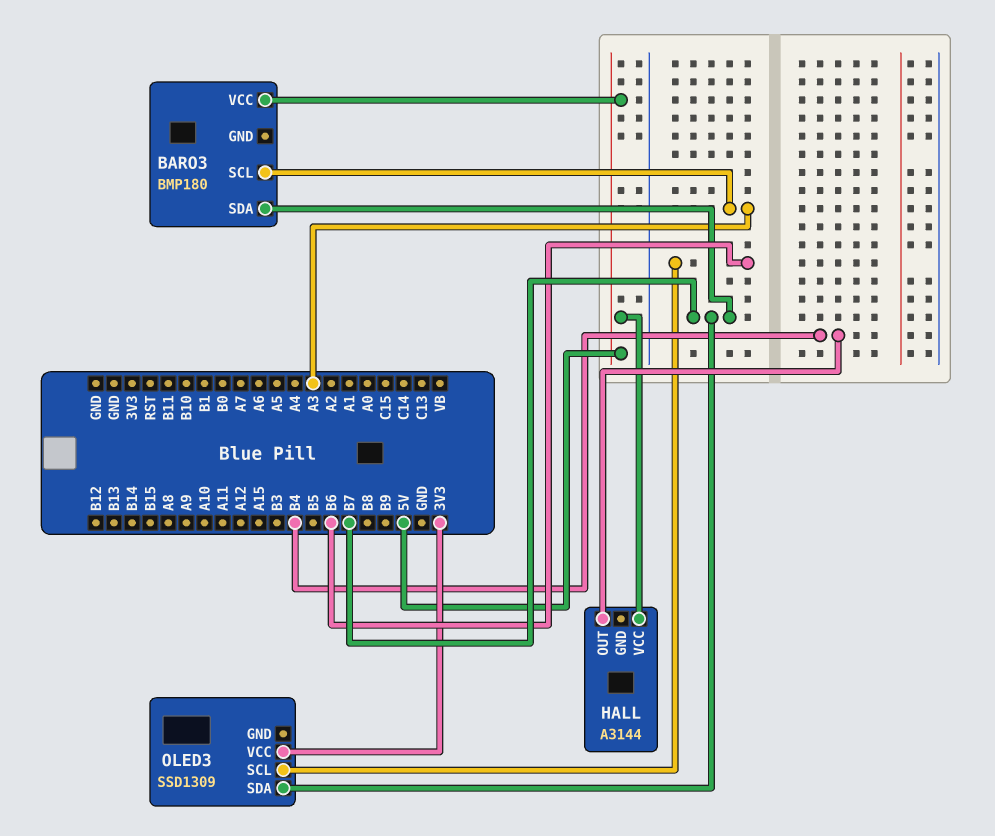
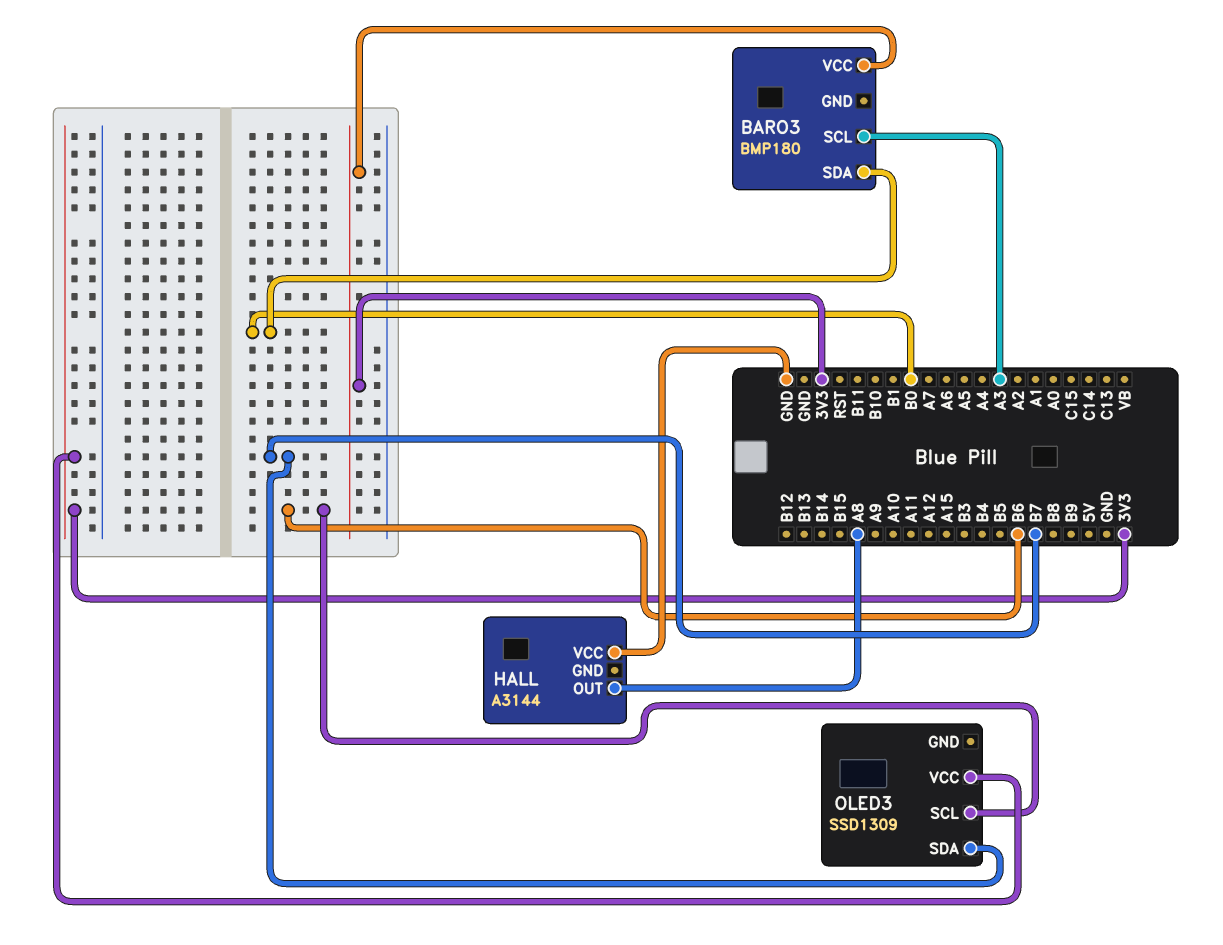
BARO3 pin SDA: B7 -> B0
BARO3 pin VCC: 5V -> 3V3
HALL pin OUT: B4 -> A8
HALL pin VCC: 5V -> GND

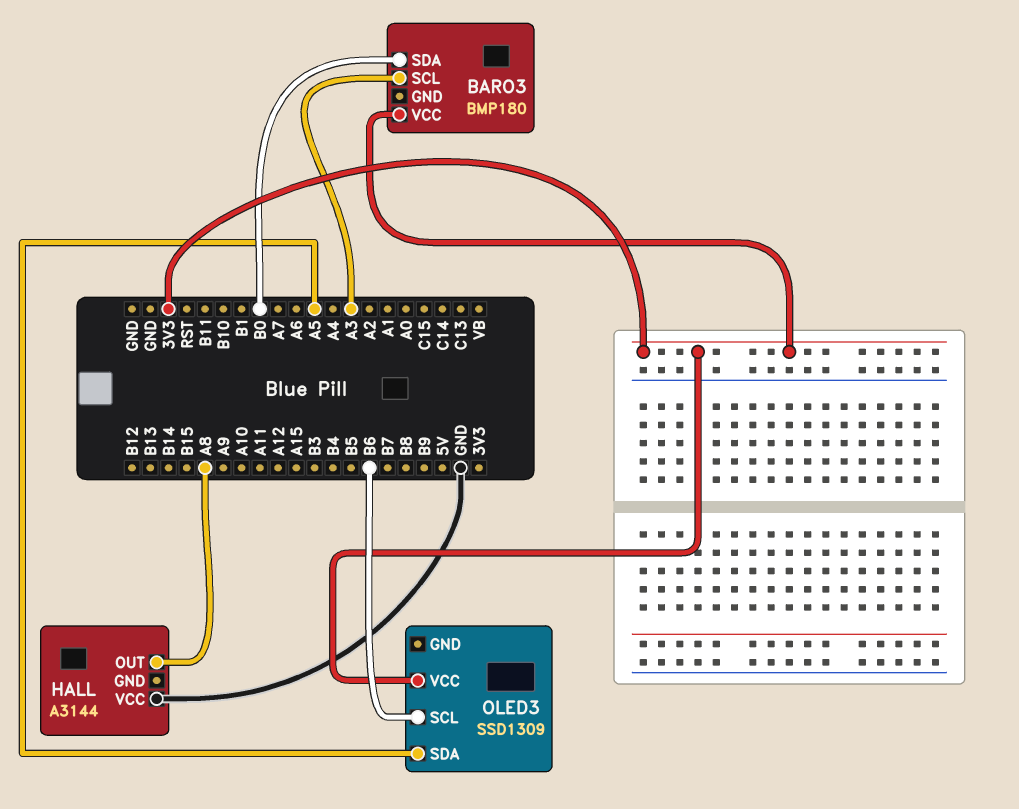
OLED3 pin SDA: B7 -> A5

